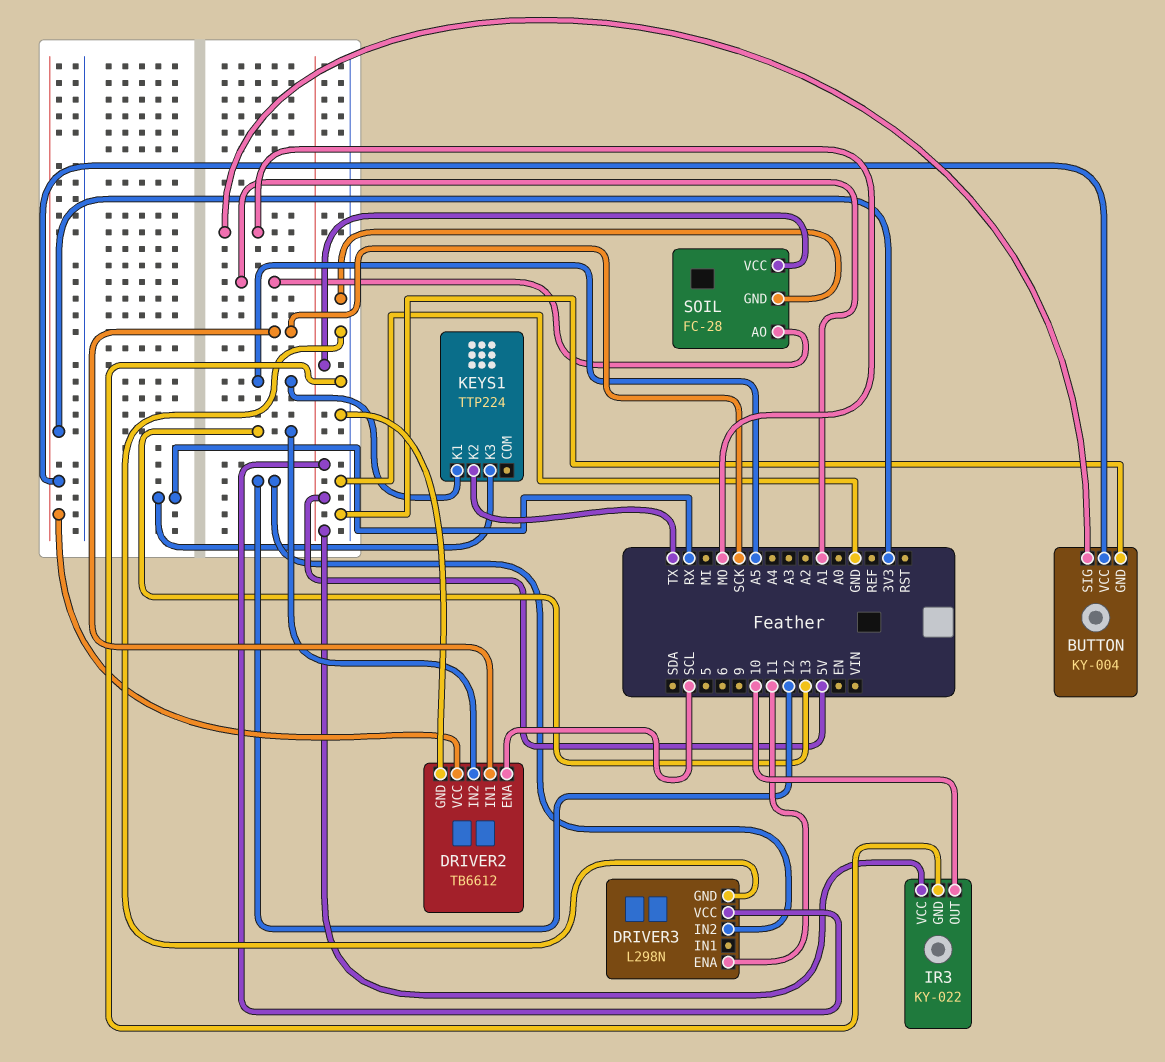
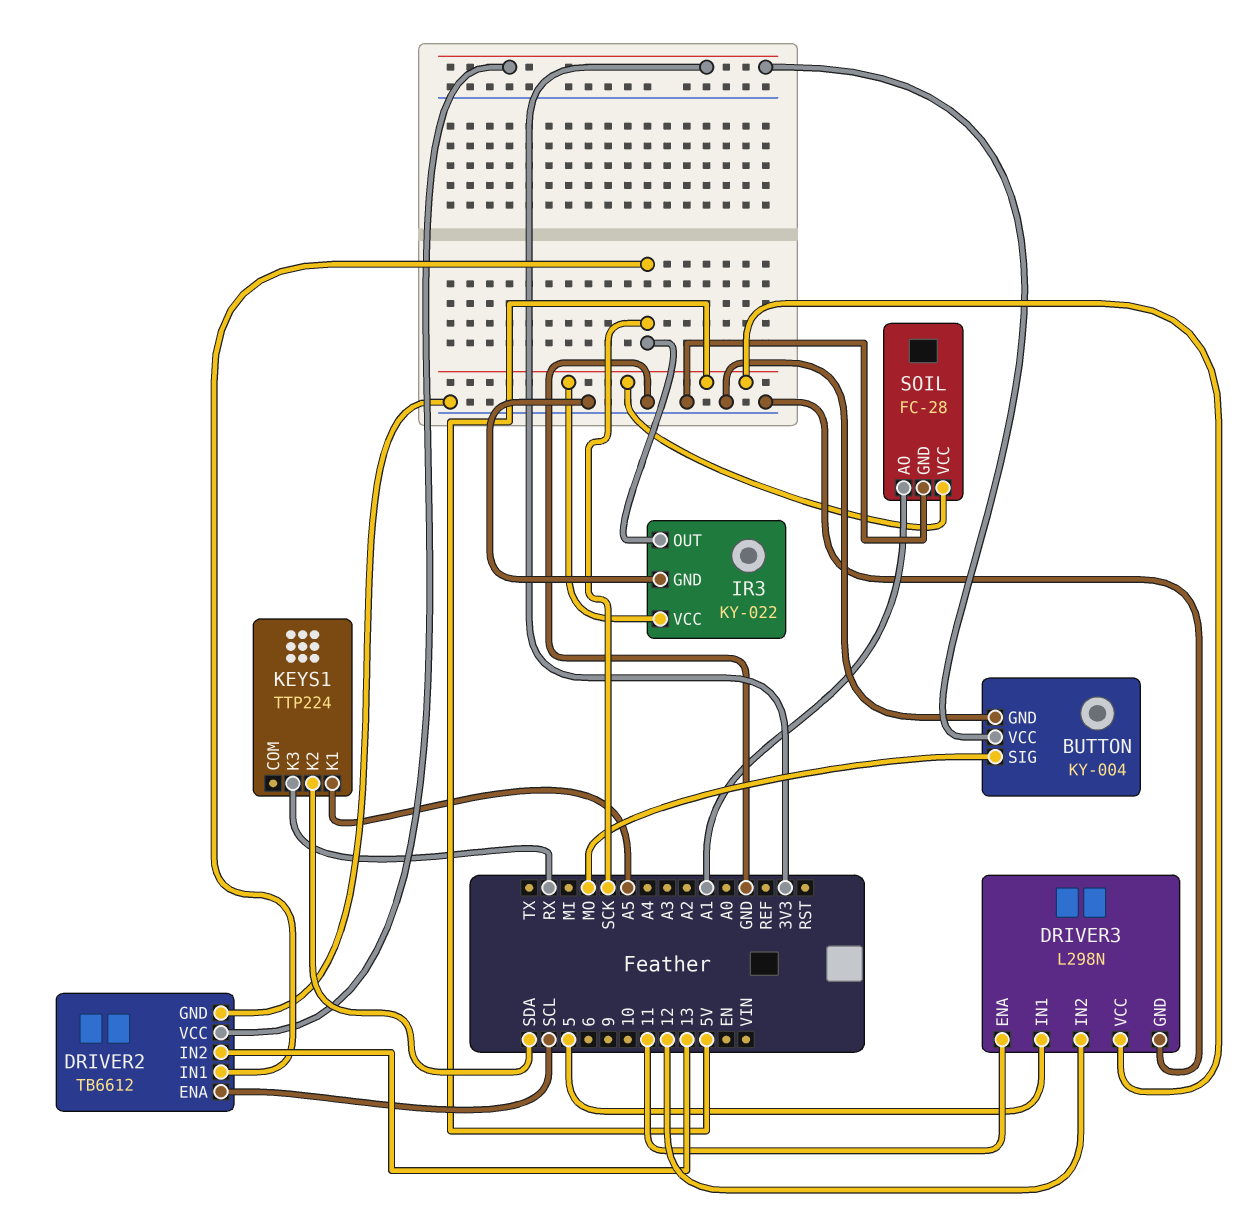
DRIVER3 pin IN1: none -> 5
IR3 pin OUT: 10 -> SCK
KEYS1 pin K2: TX -> SDA

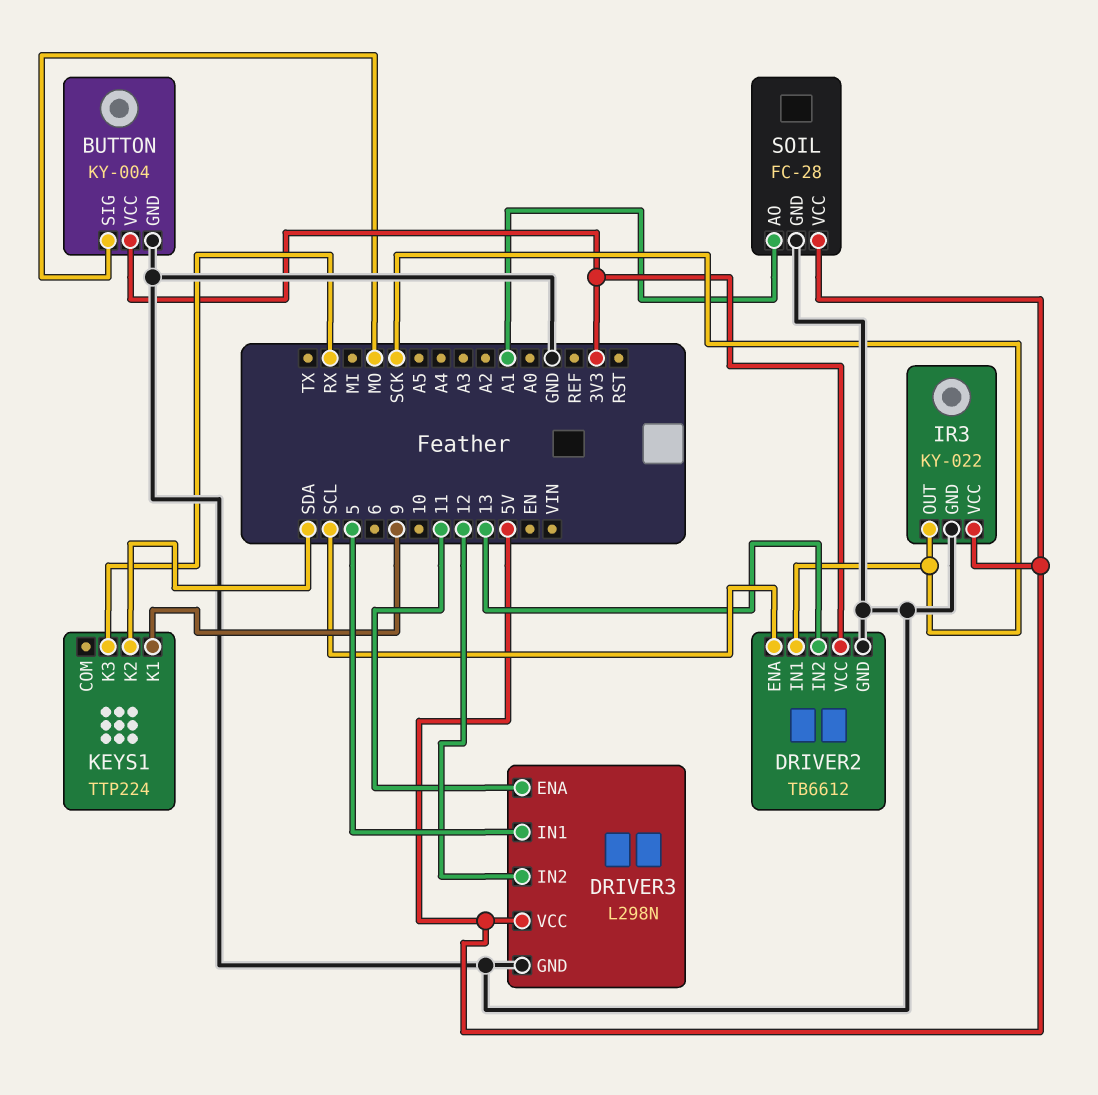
KEYS1 pin K1: A5 -> 9

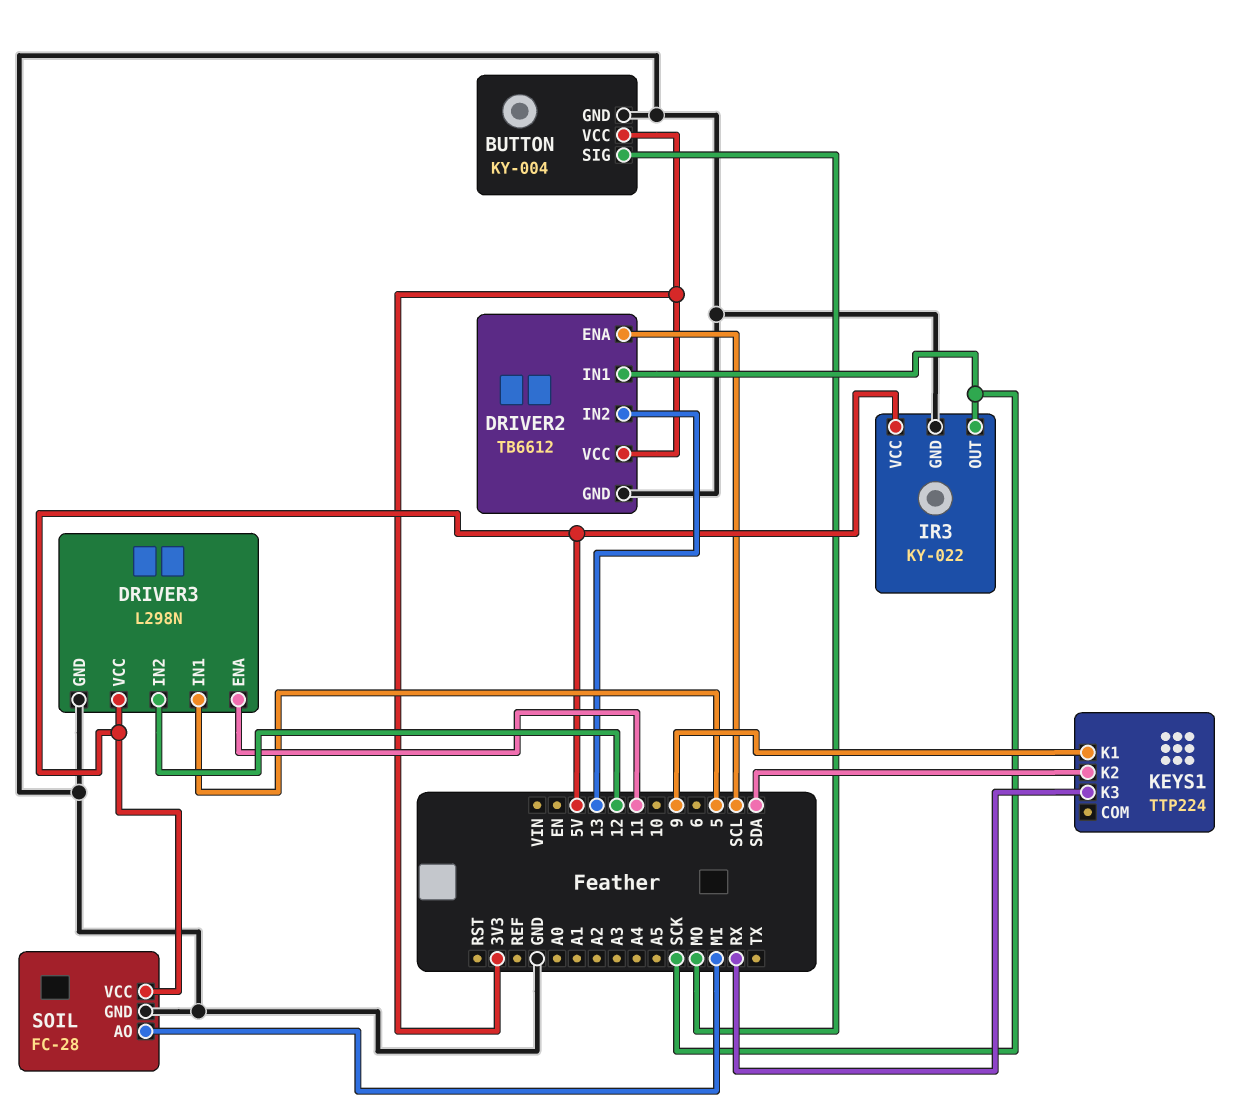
SOIL pin AO: A1 -> MI

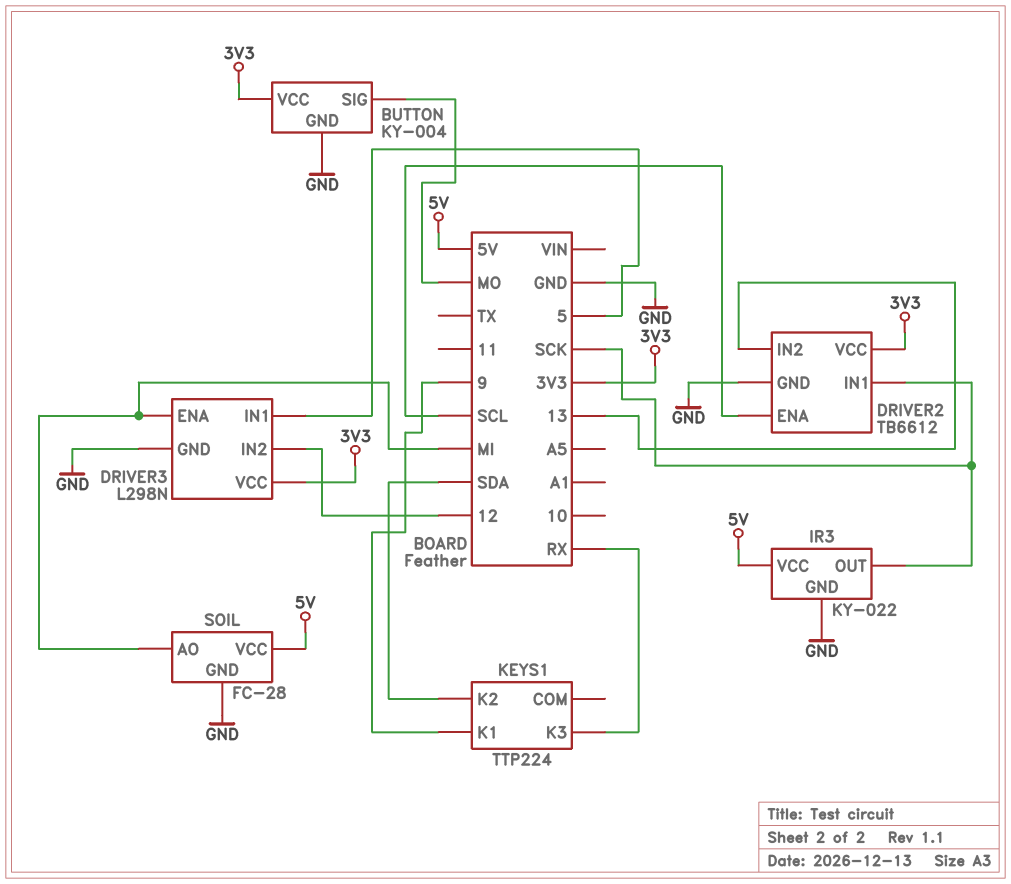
DRIVER3 pin ENA: 11 -> MI
DRIVER3 pin VCC: 5V -> 3V3

